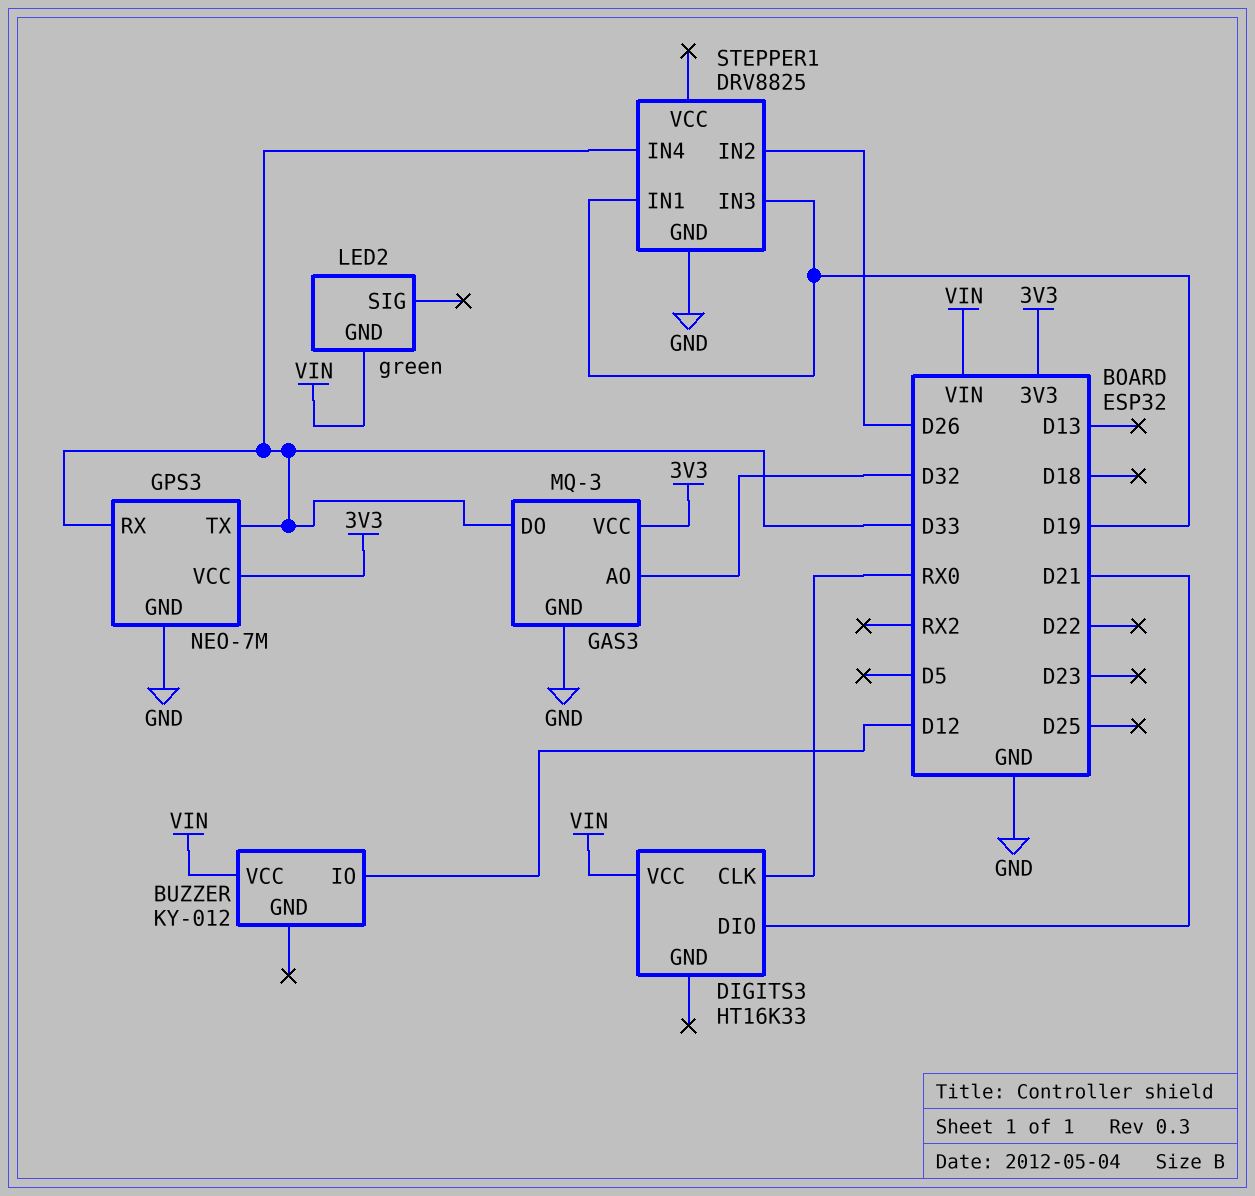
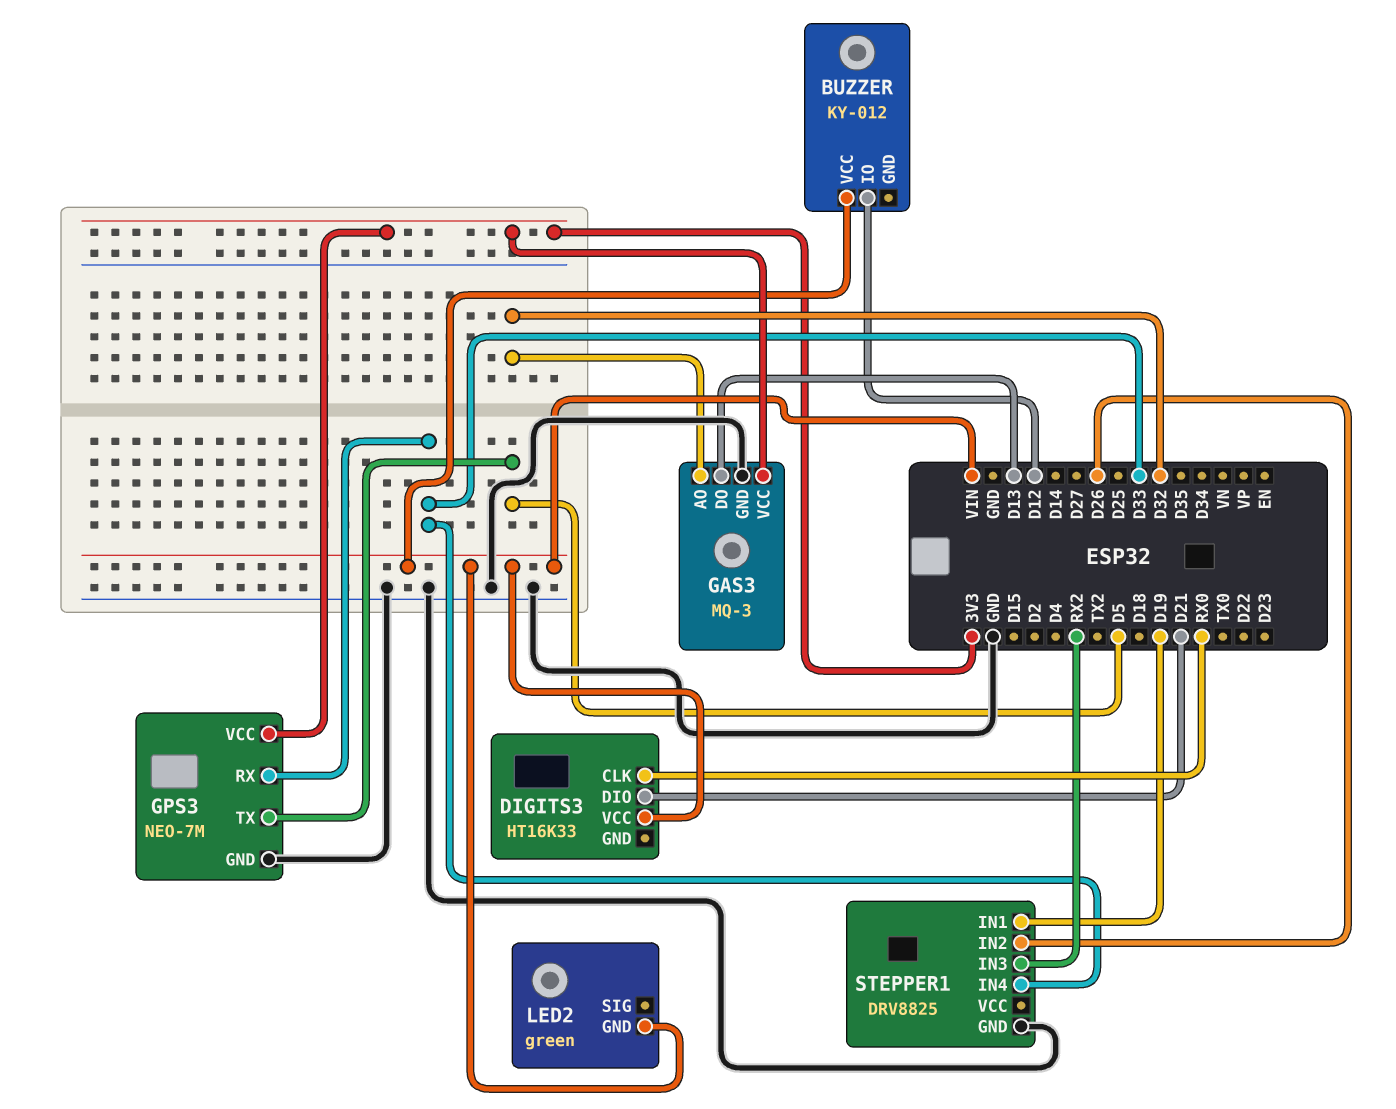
GAS3 pin DO: D33 -> D13
GPS3 pin TX: D33 -> D5
STEPPER1 pin IN3: D19 -> RX2

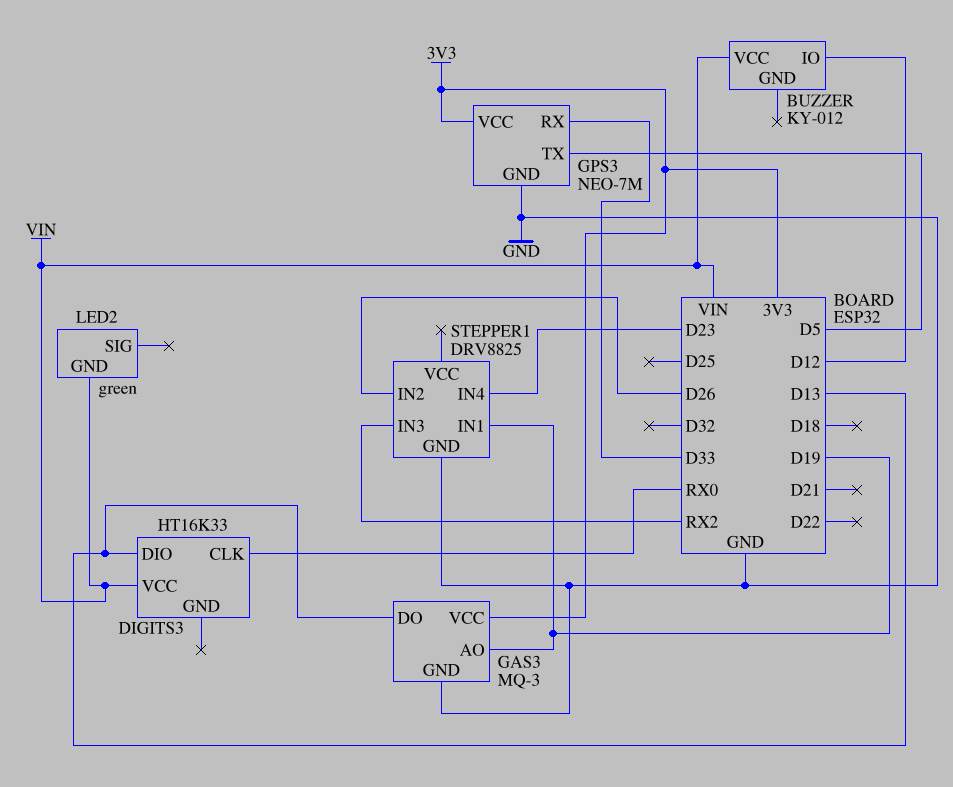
DIGITS3 pin DIO: D21 -> D13
GAS3 pin AO: D32 -> D19
STEPPER1 pin IN4: D33 -> D23

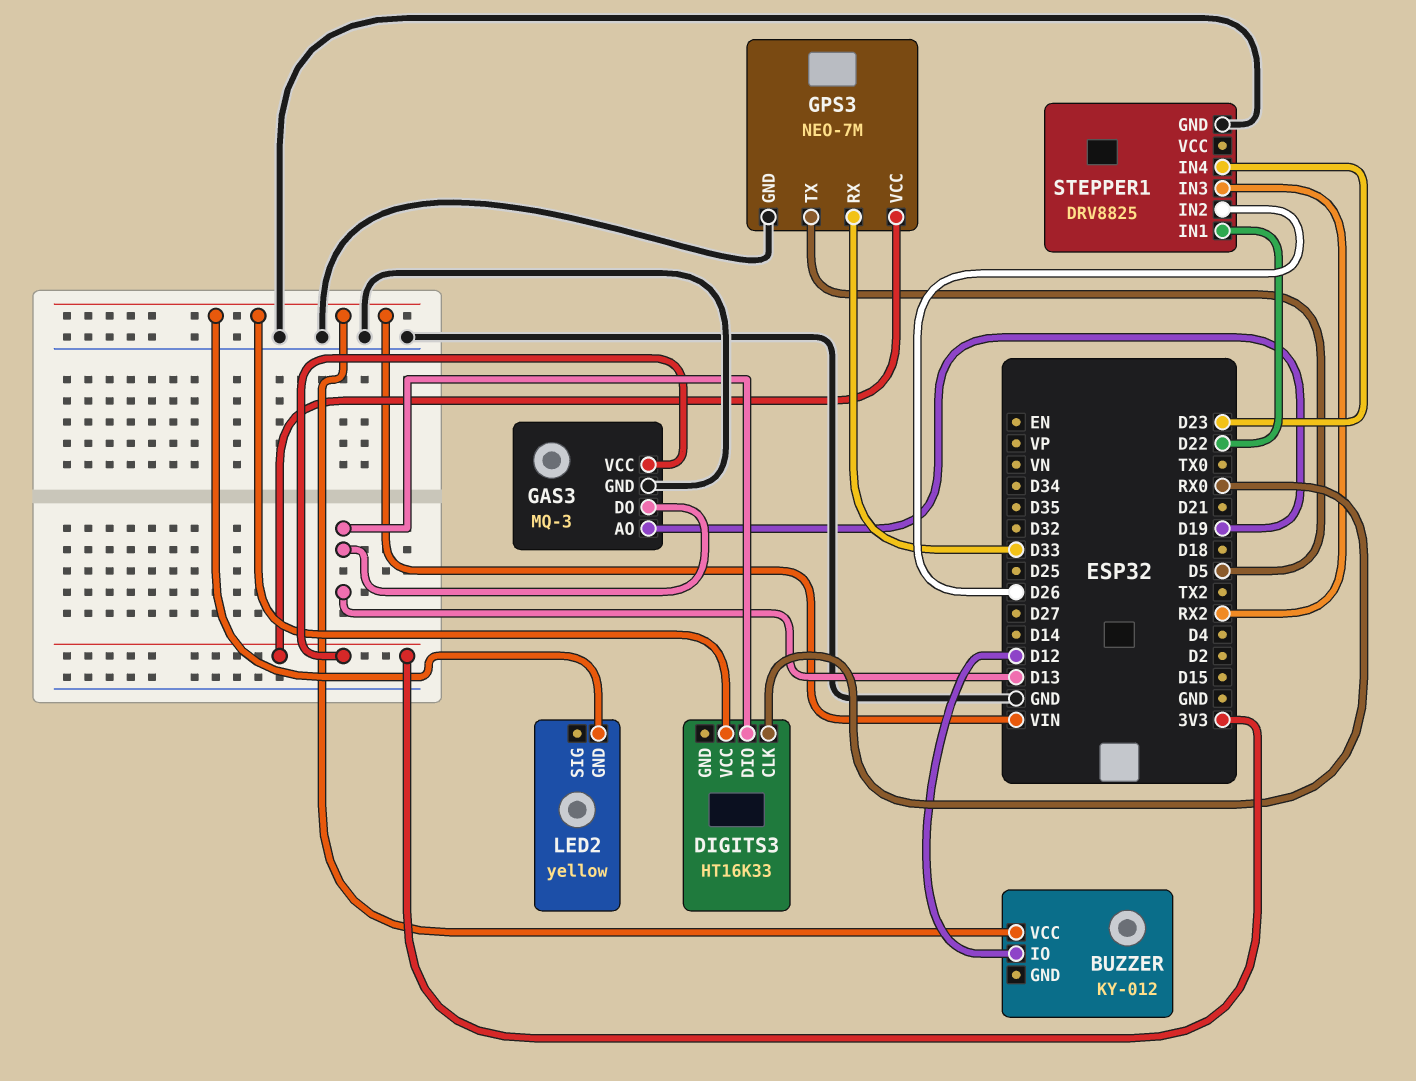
LED2: green -> yellow
STEPPER1 pin IN1: D19 -> D22

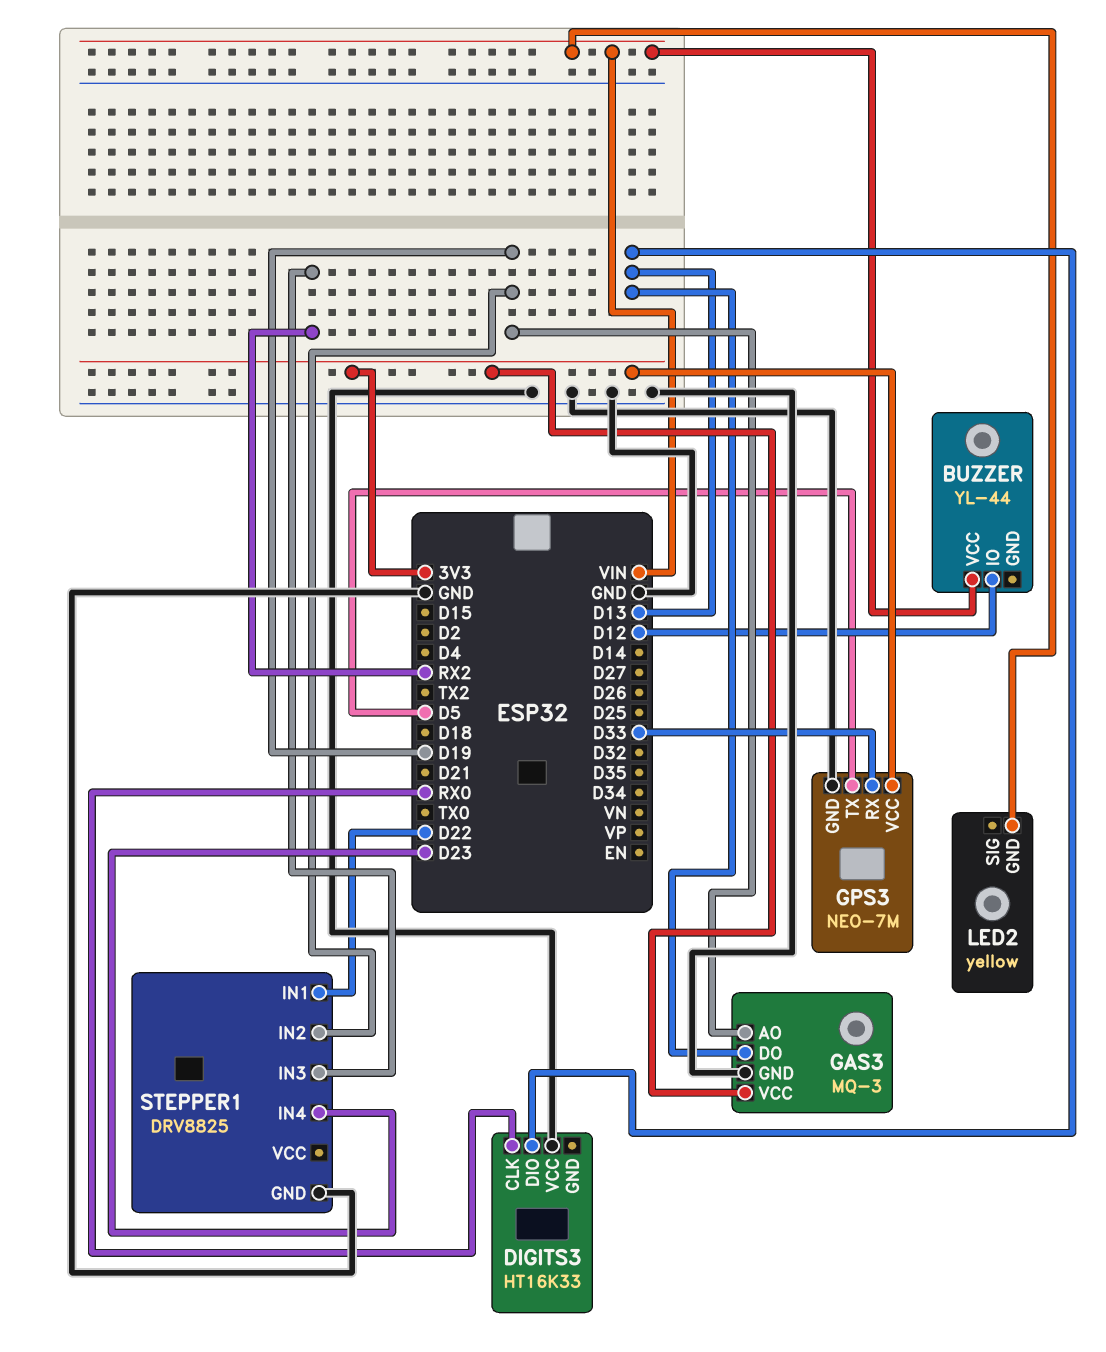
BUZZER: KY-012 -> YL-44
DIGITS3 pin VCC: VIN -> GND
STEPPER1 pin IN2: D26 -> D19

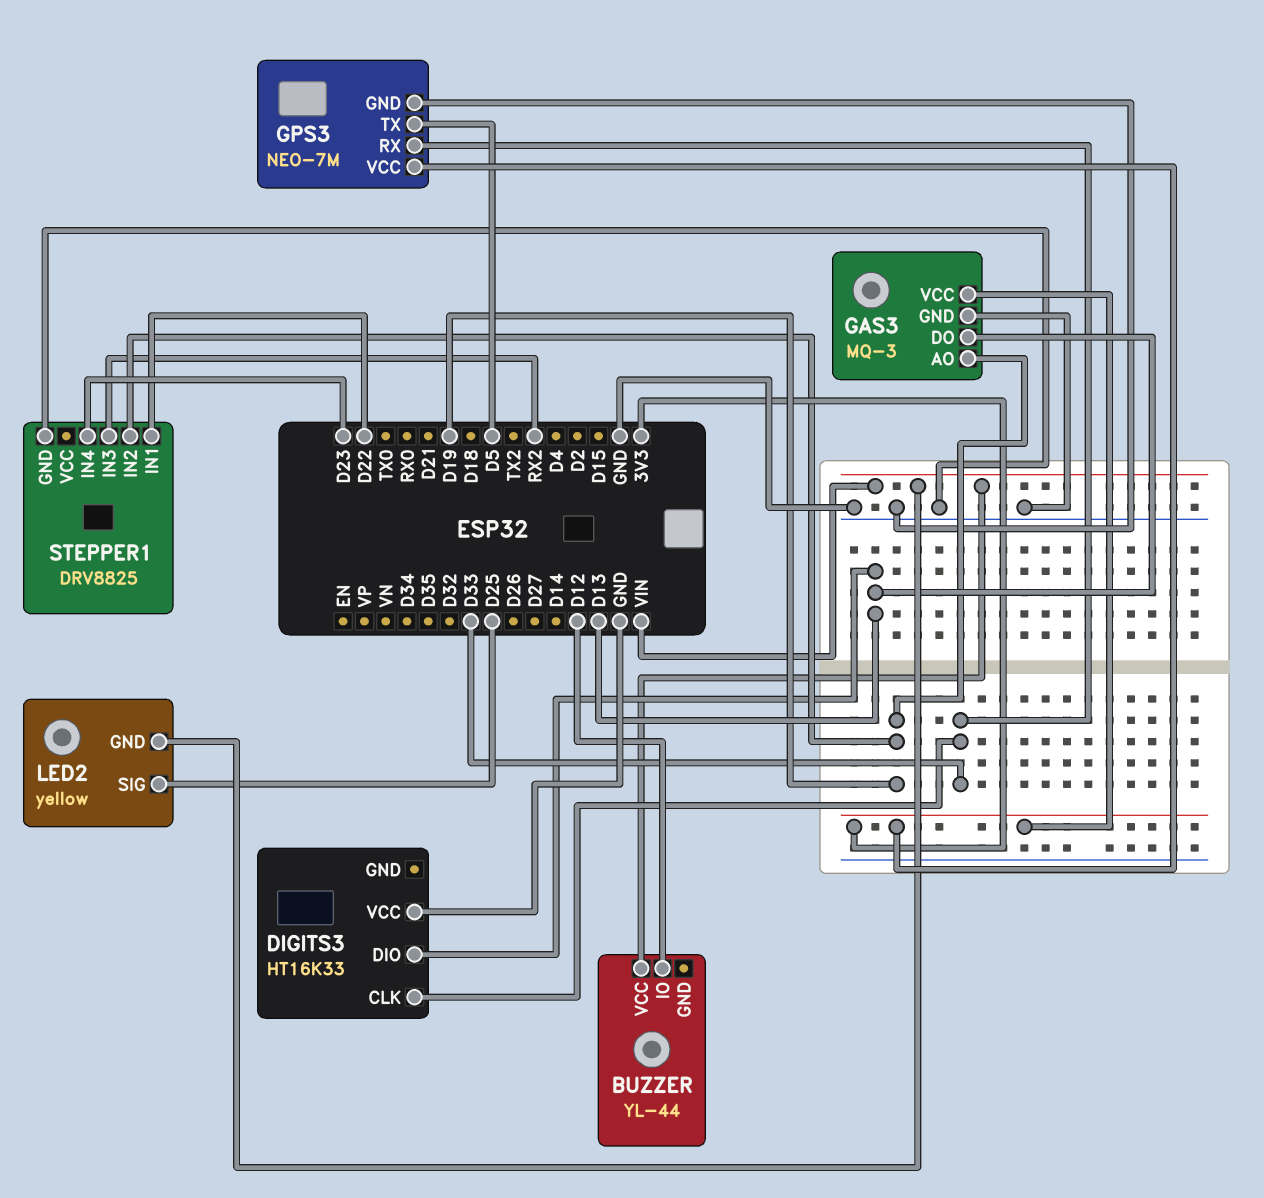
DIGITS3 pin CLK: RX0 -> D33
LED2 pin SIG: none -> D25

